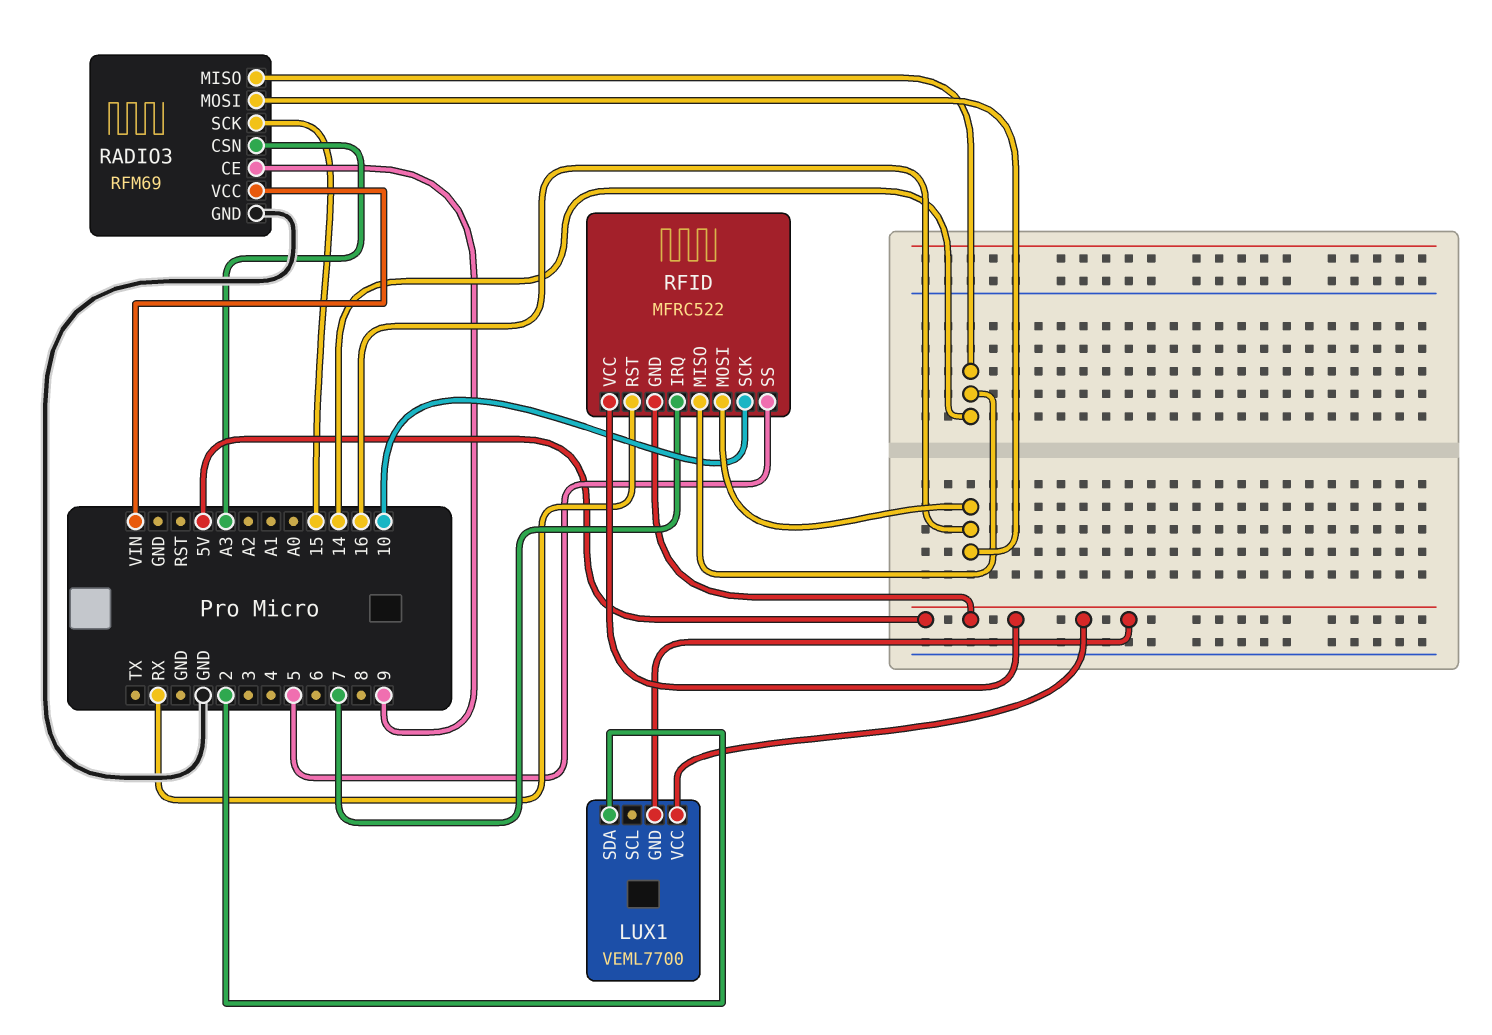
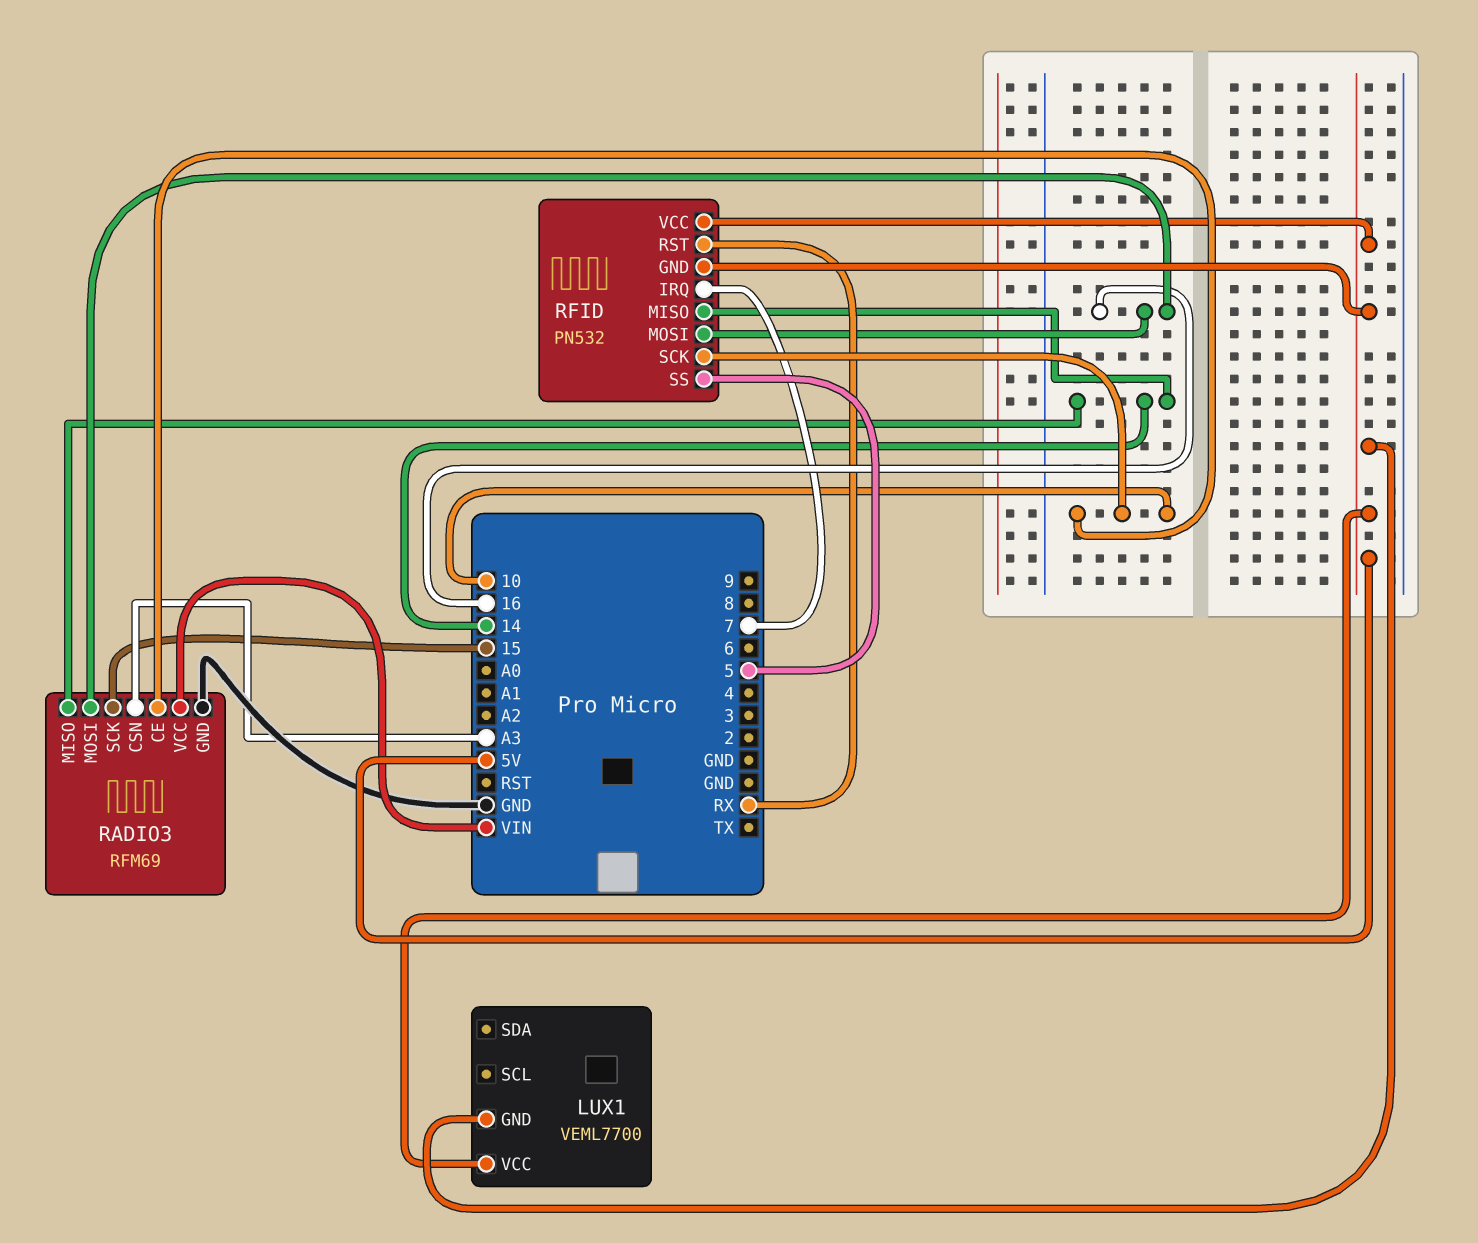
LUX1 pin SDA: 2 -> none
RADIO3 pin CE: 9 -> 10
RFID: MFRC522 -> PN532

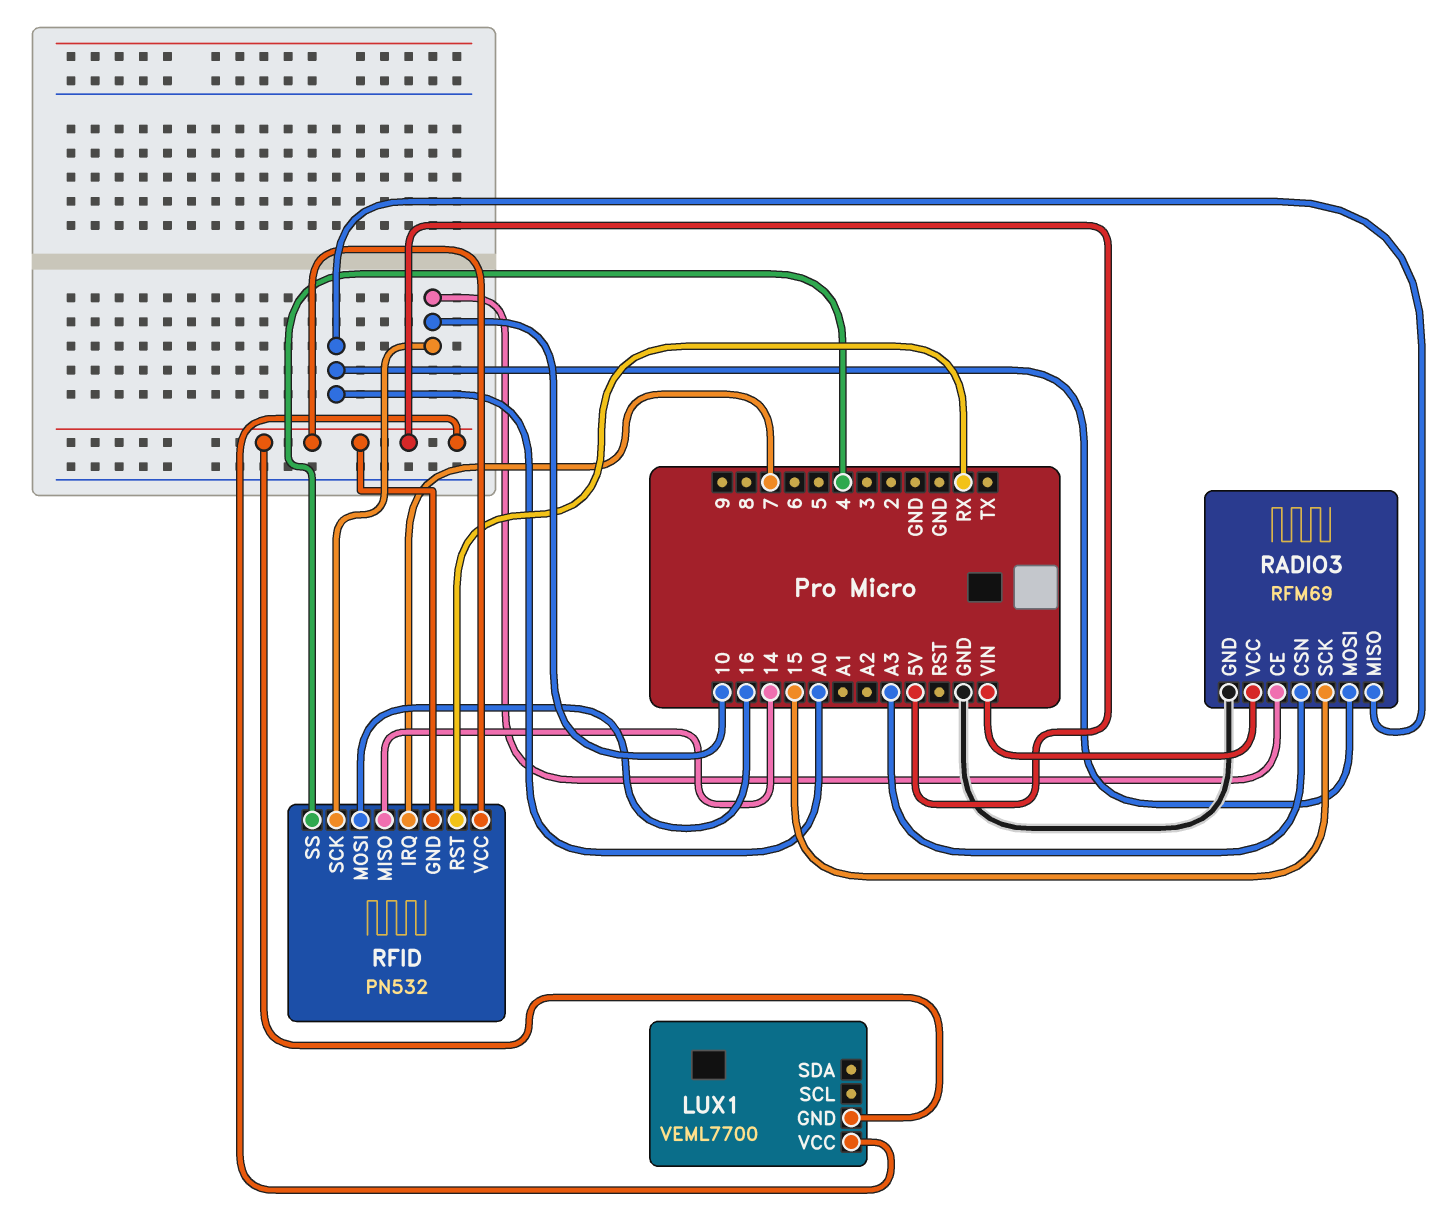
RADIO3 pin MISO: 14 -> A0
RADIO3 pin MOSI: 16 -> A0
RFID pin SS: 5 -> 4

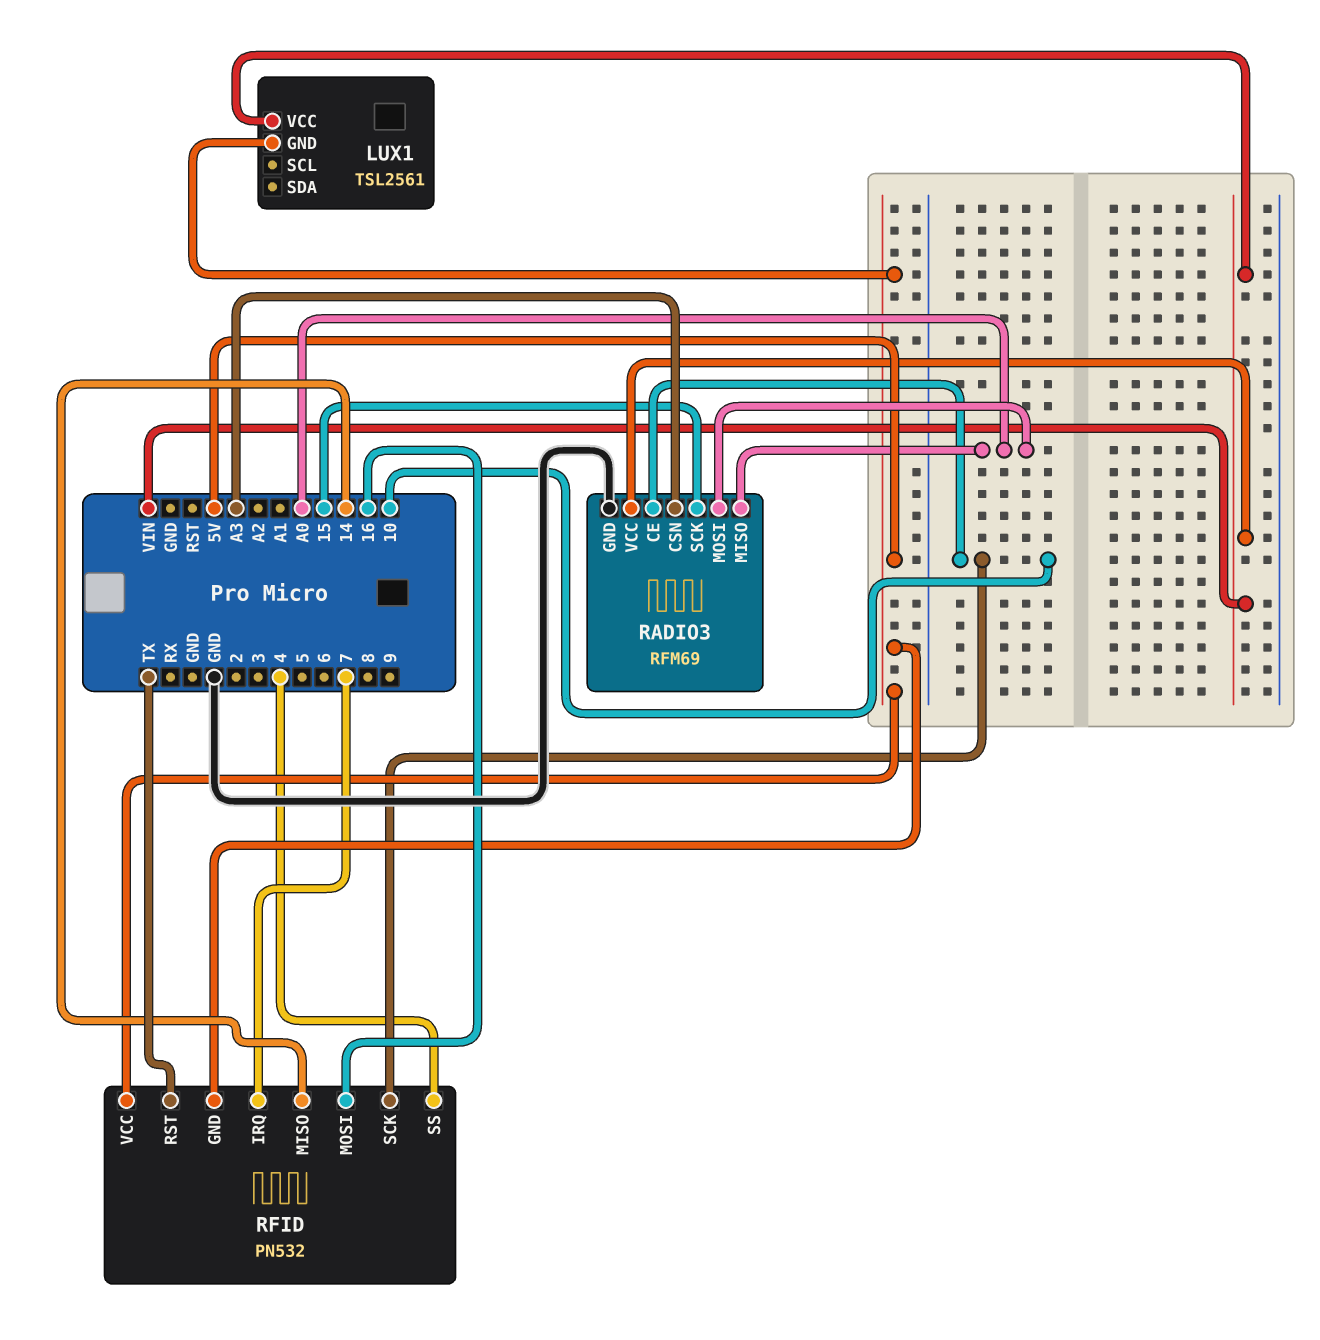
LUX1: VEML7700 -> TSL2561
LUX1 pin VCC: 5V -> VIN
RFID pin RST: RX -> TX

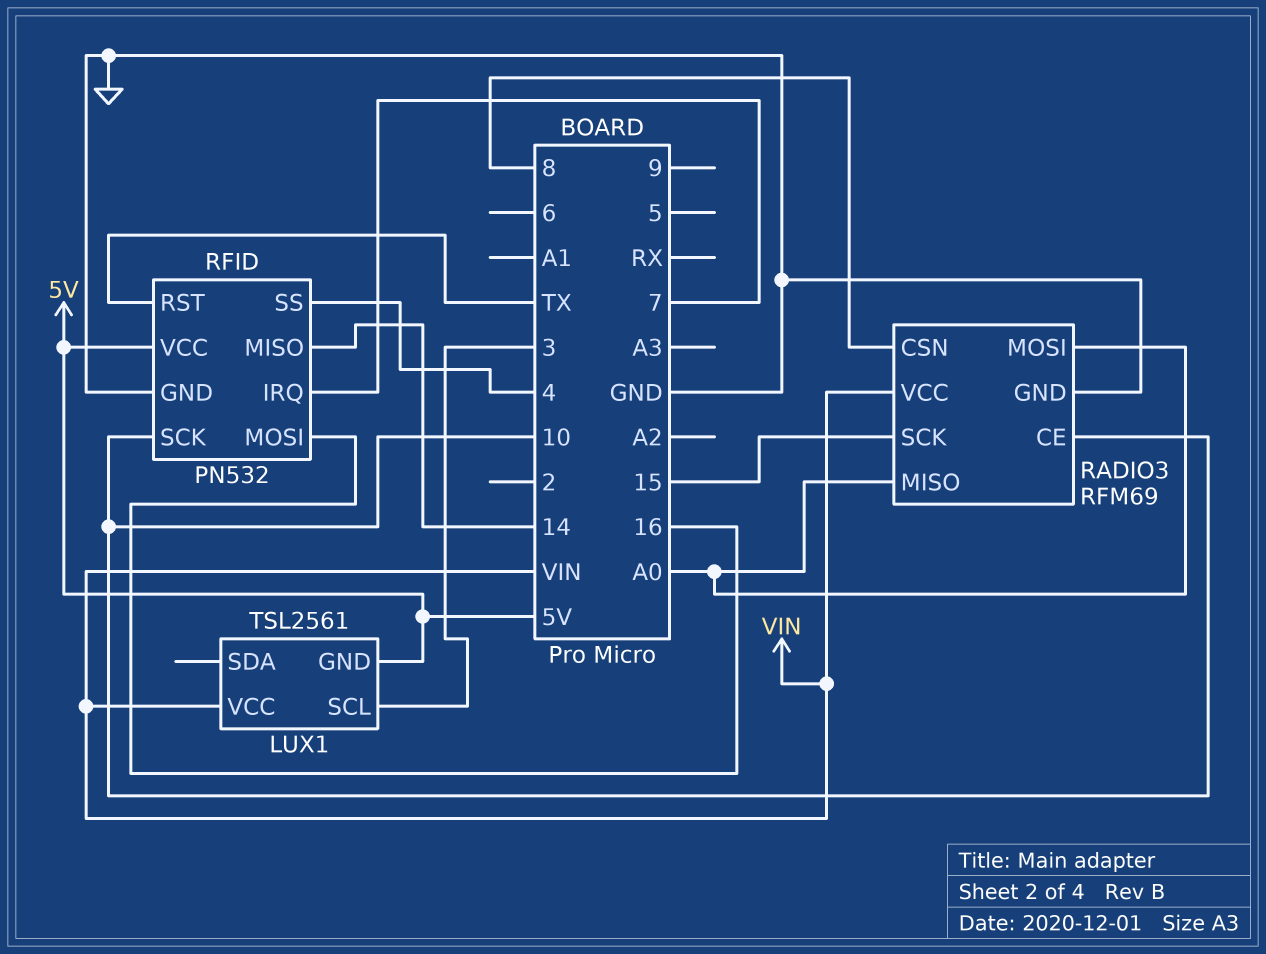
LUX1 pin SCL: none -> 3
RADIO3 pin CSN: A3 -> 8
RFID pin GND: 5V -> GND

